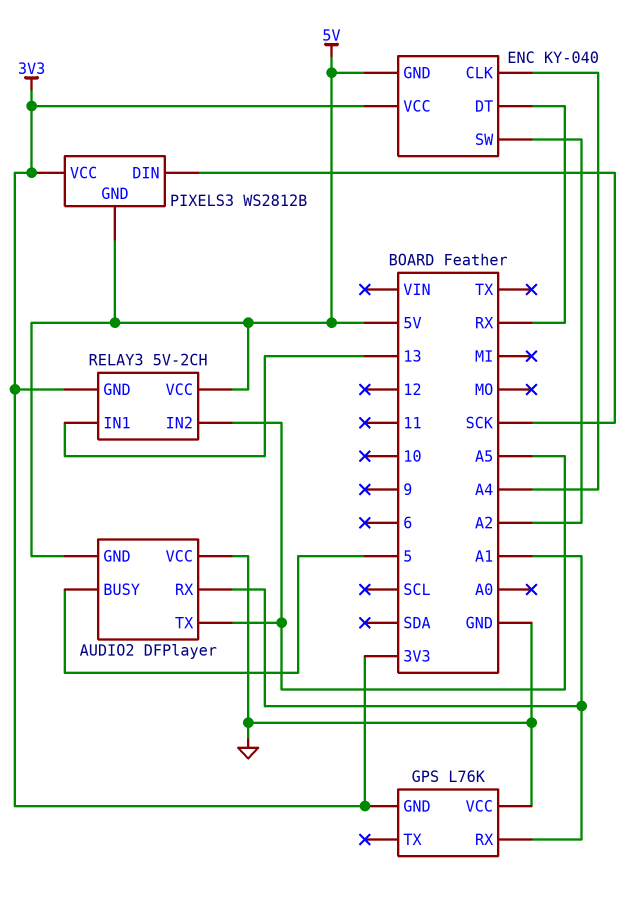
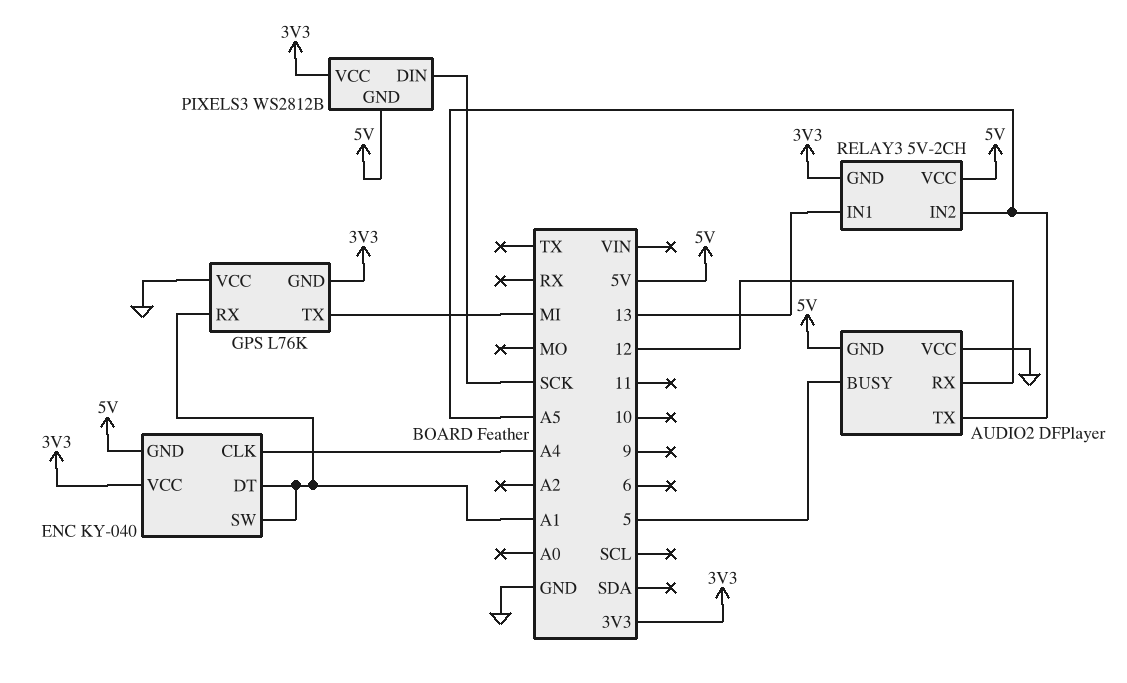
AUDIO2 pin RX: A1 -> 12
ENC pin DT: RX -> A1
ENC pin SW: A2 -> A1
GPS pin TX: none -> MI

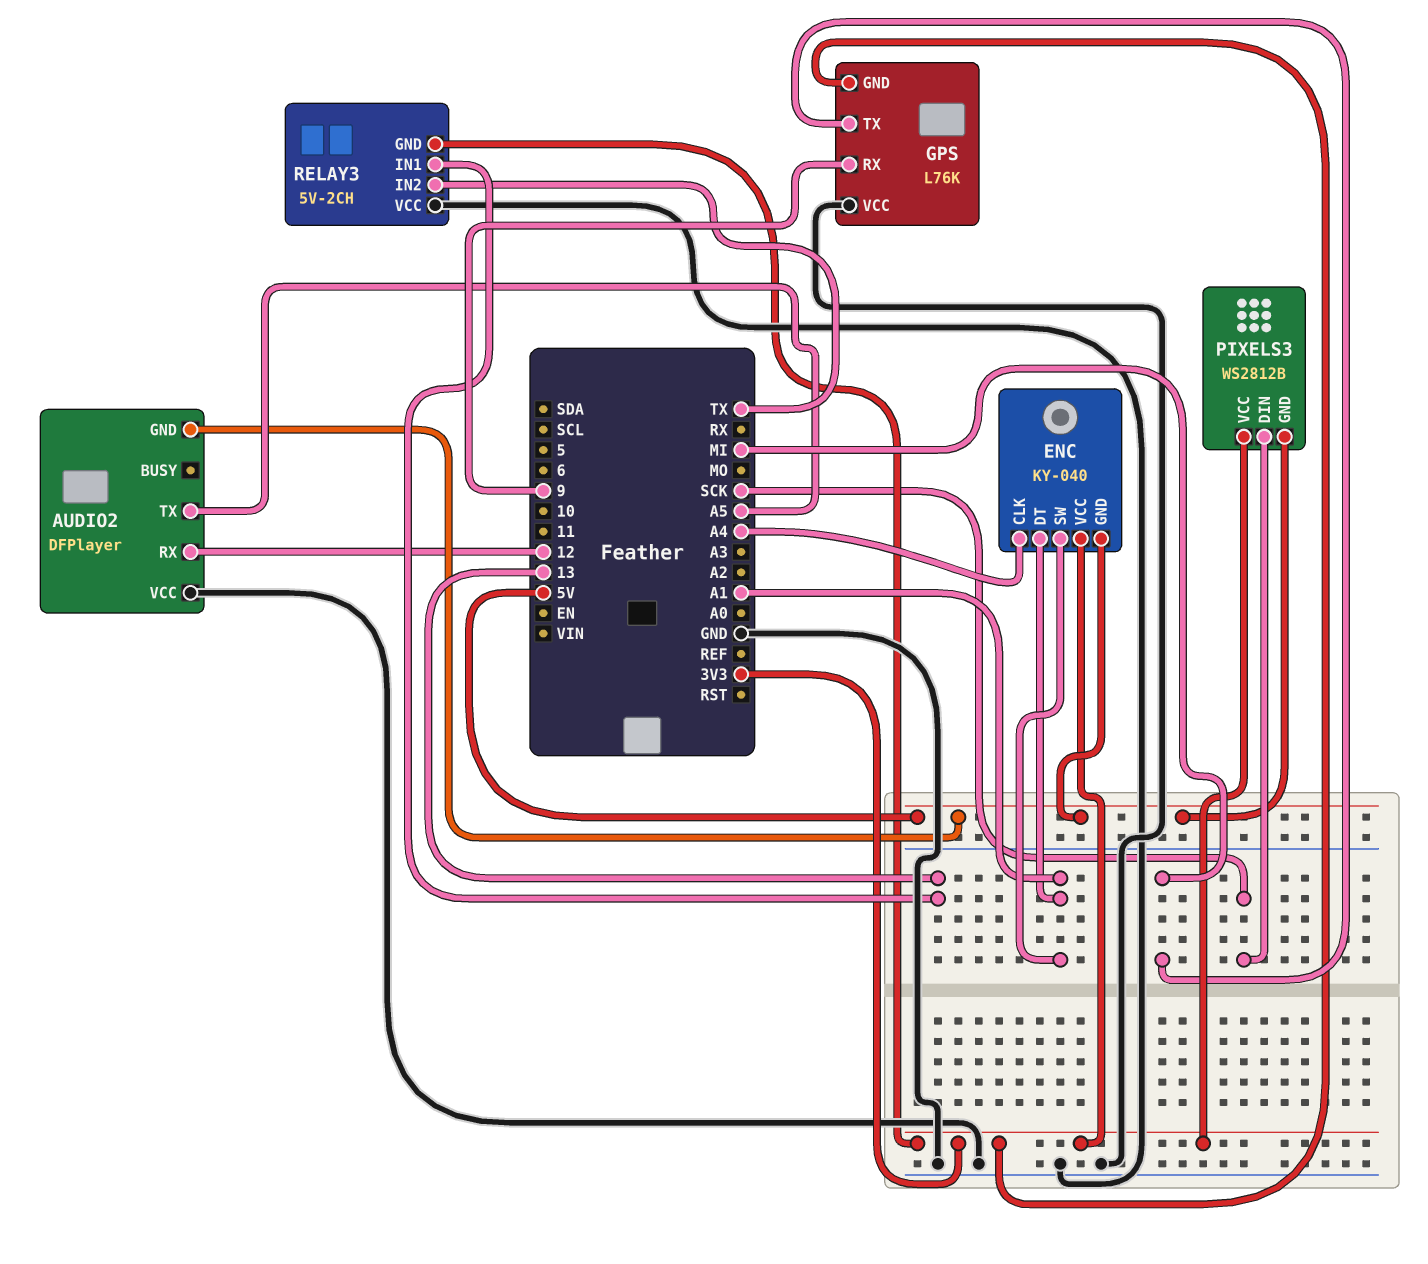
AUDIO2 pin BUSY: 5 -> none
GPS pin RX: A1 -> 9
RELAY3 pin IN2: A5 -> TX
RELAY3 pin VCC: 5V -> GND

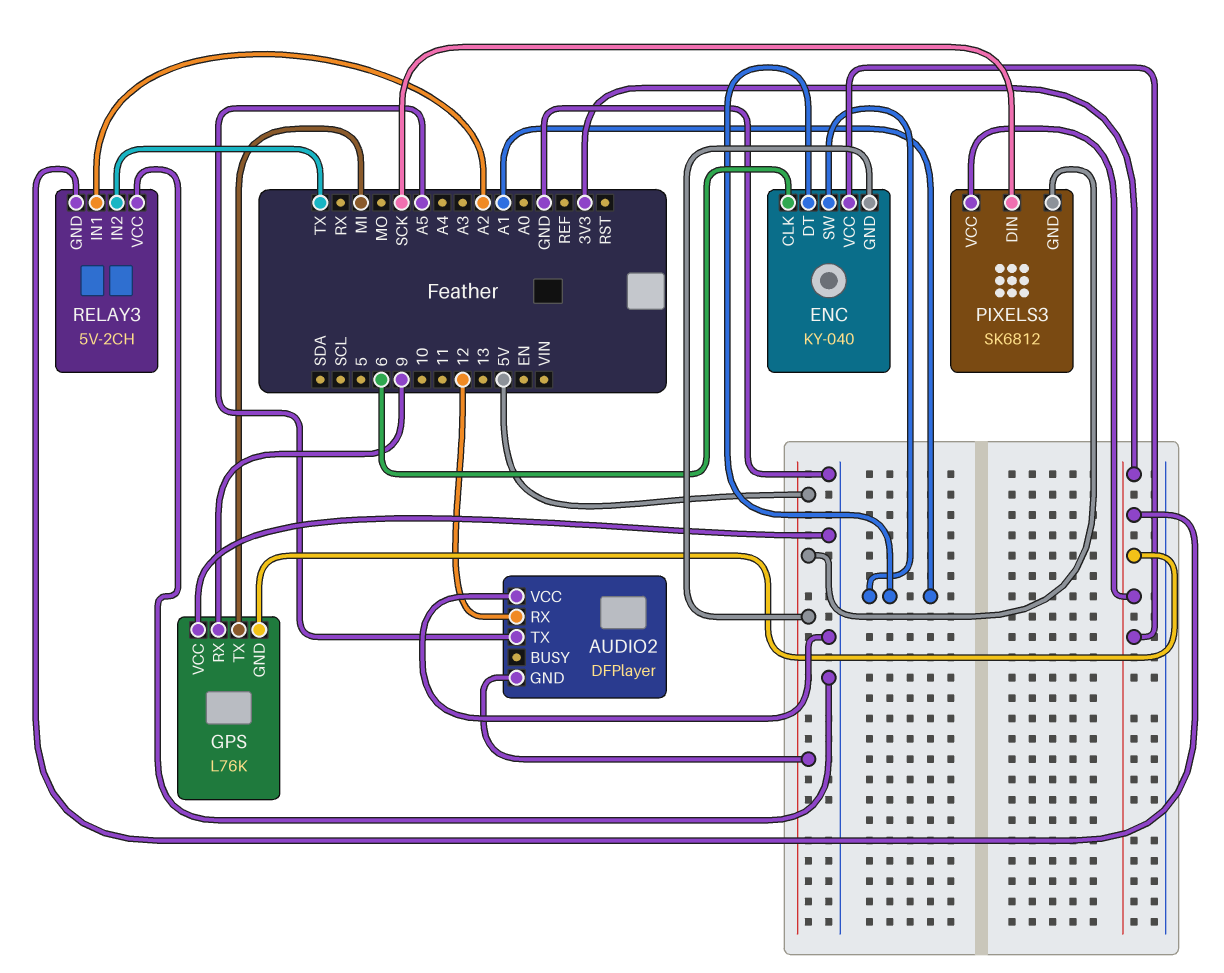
ENC pin CLK: A4 -> 6
PIXELS3: WS2812B -> SK6812
RELAY3 pin IN1: 13 -> A2

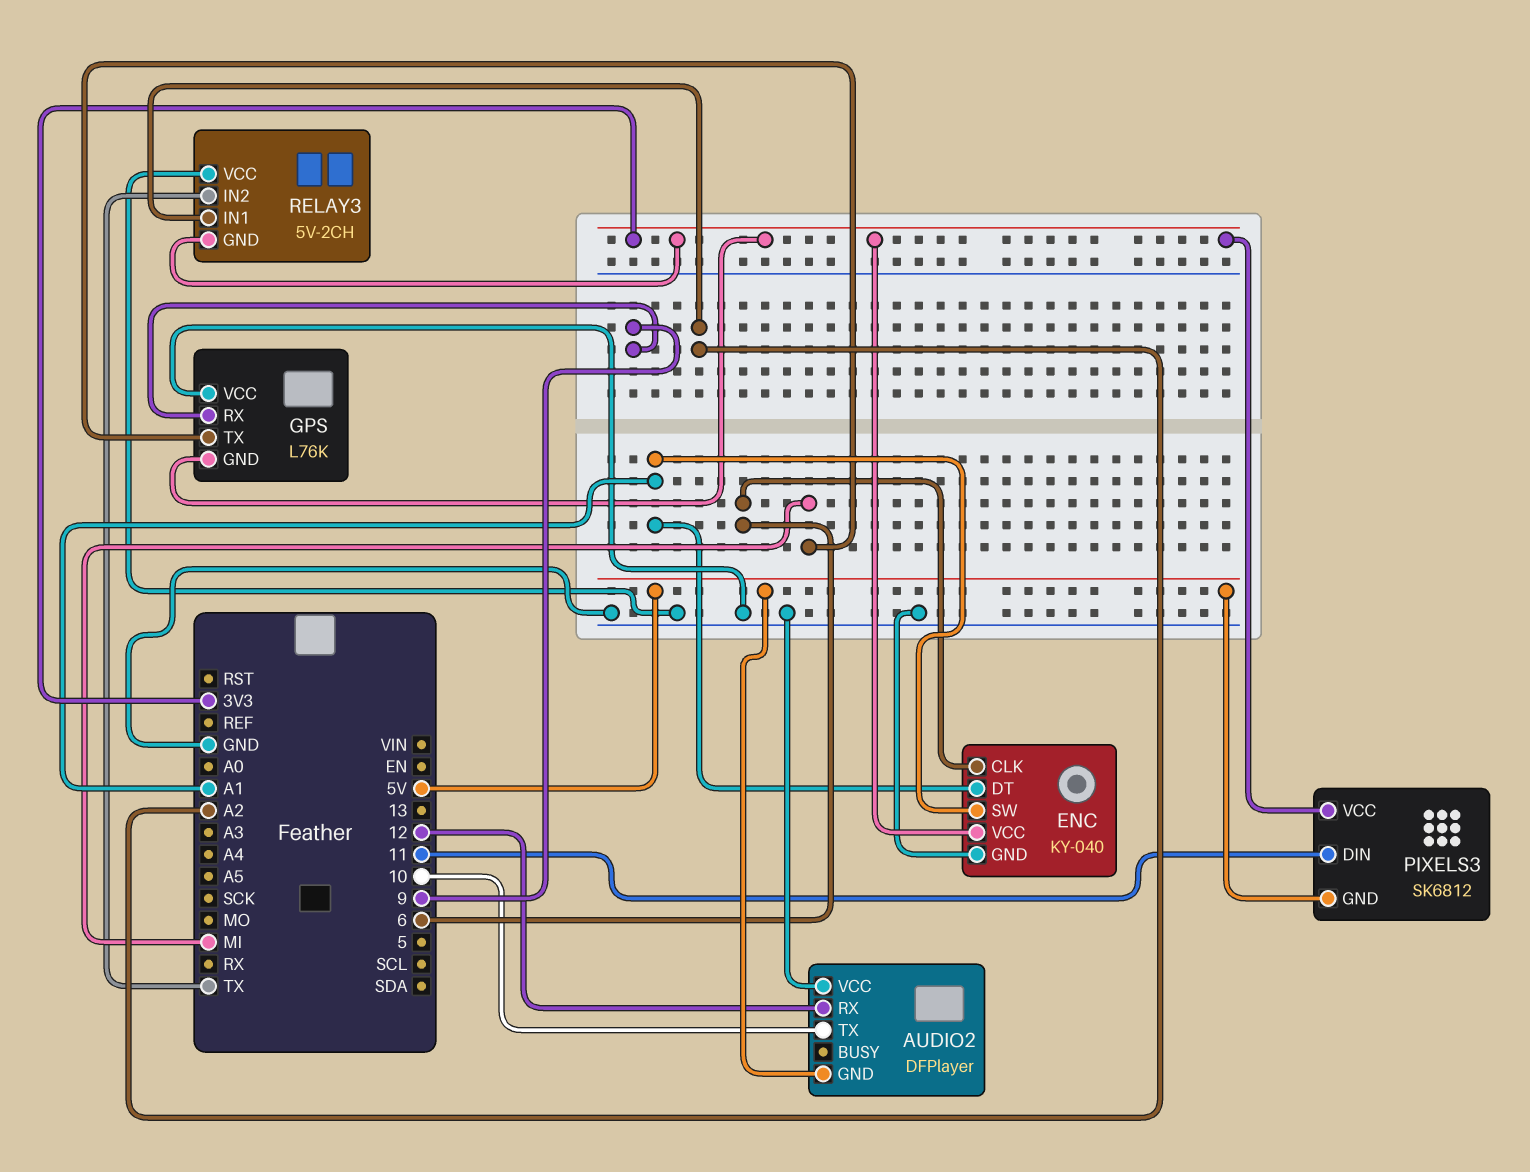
AUDIO2 pin TX: A5 -> 10
ENC pin GND: 5V -> GND
PIXELS3 pin DIN: SCK -> 11

